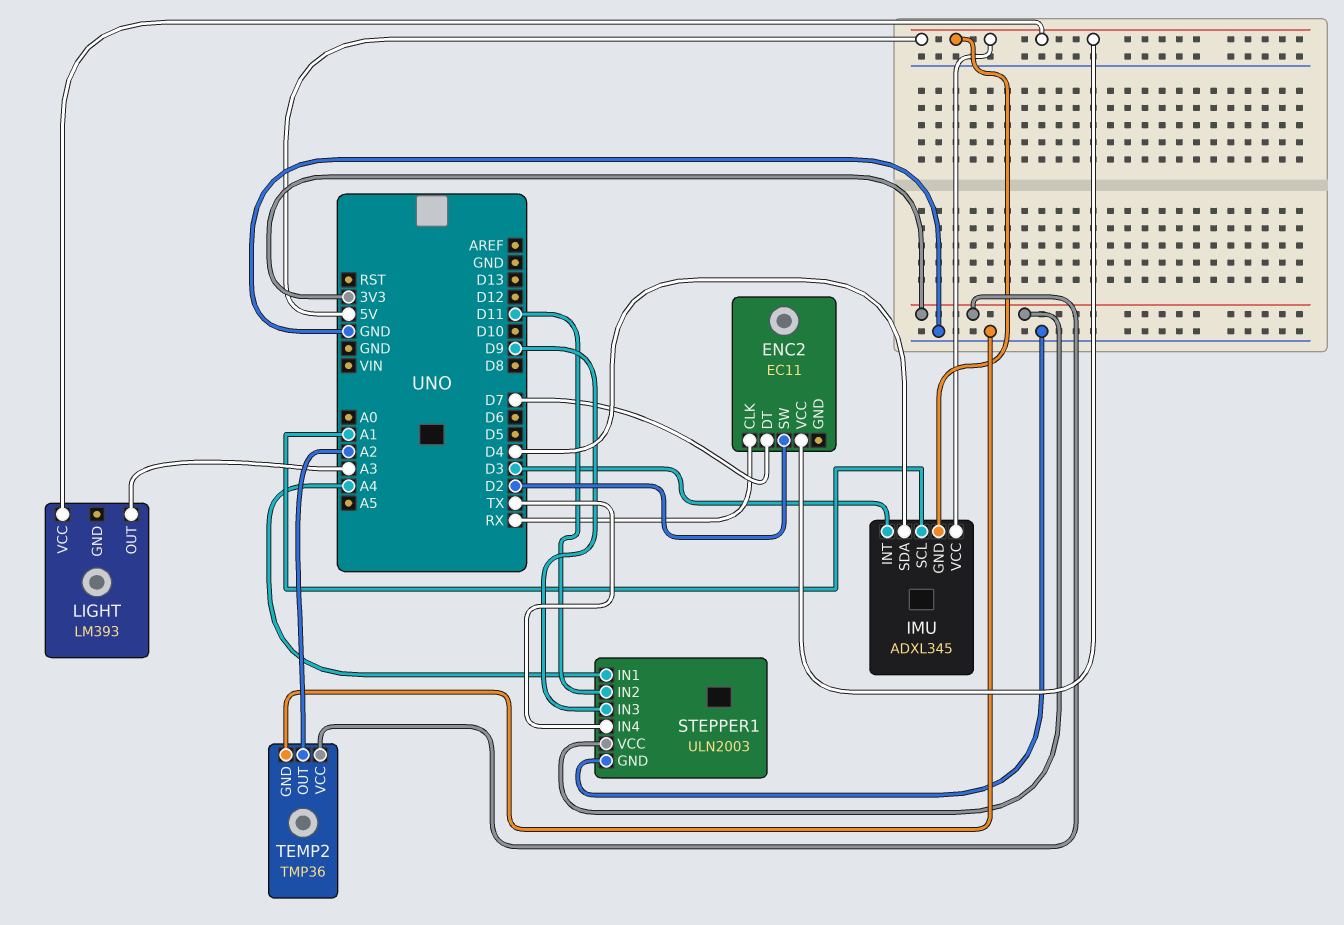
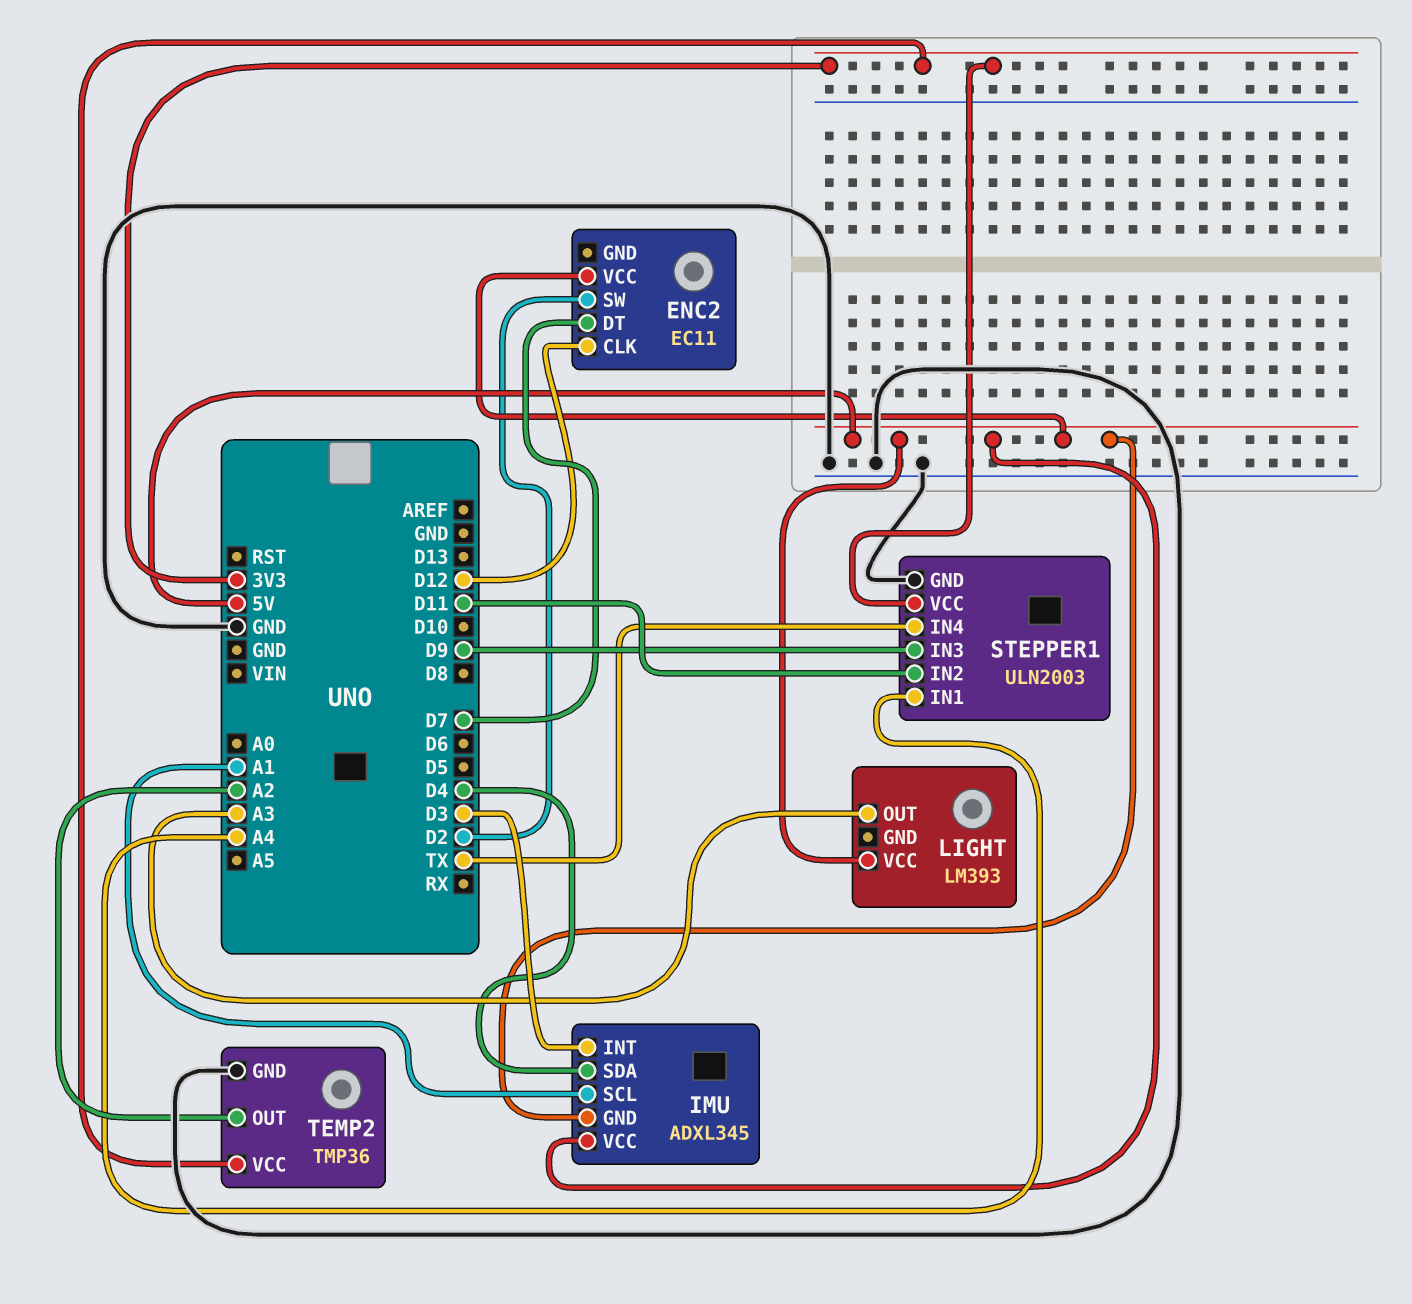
ENC2 pin CLK: RX -> D12

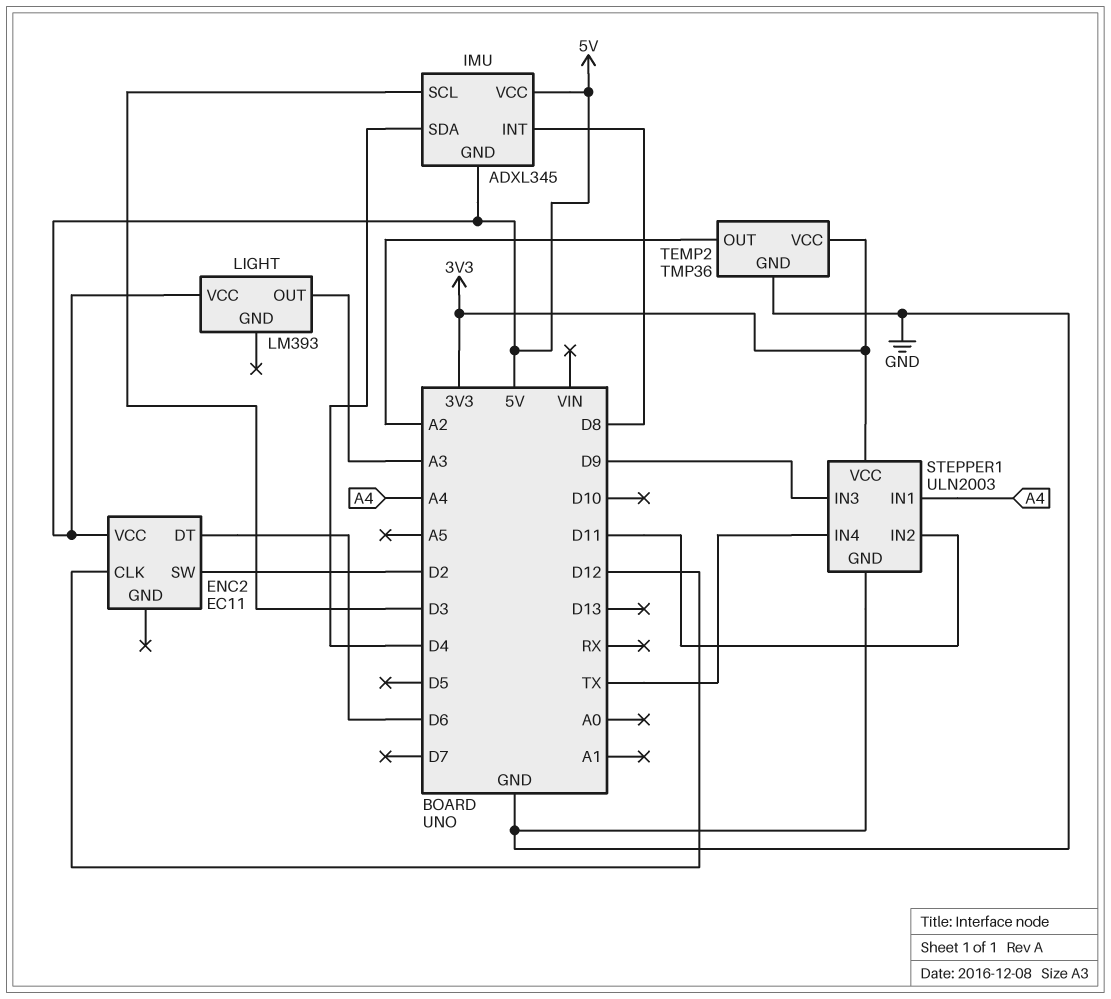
ENC2 pin DT: D7 -> D6
IMU pin INT: D3 -> D8
IMU pin SCL: A1 -> D3

